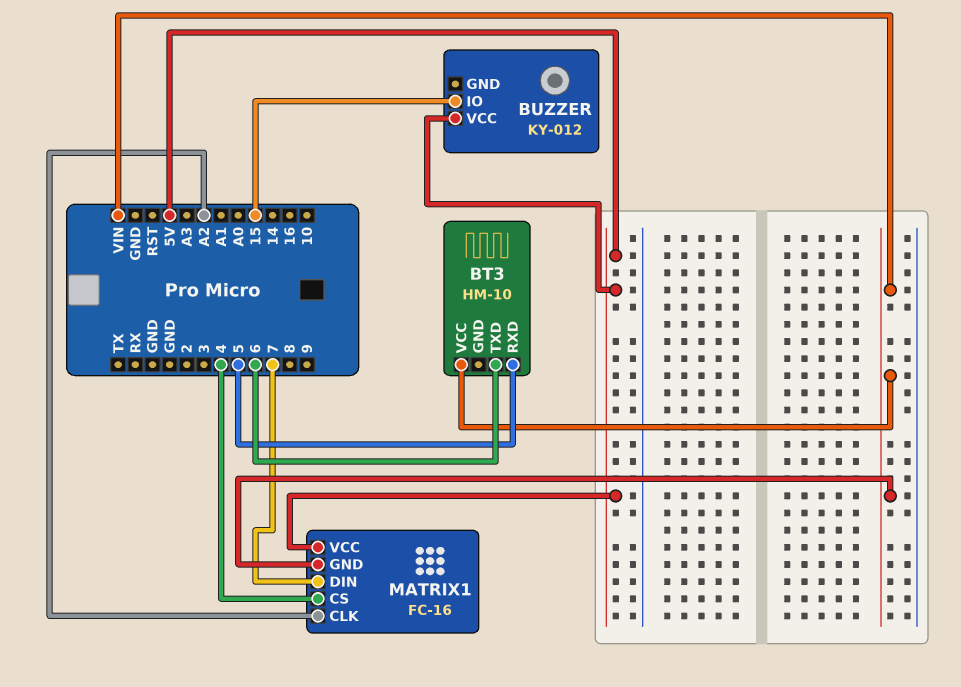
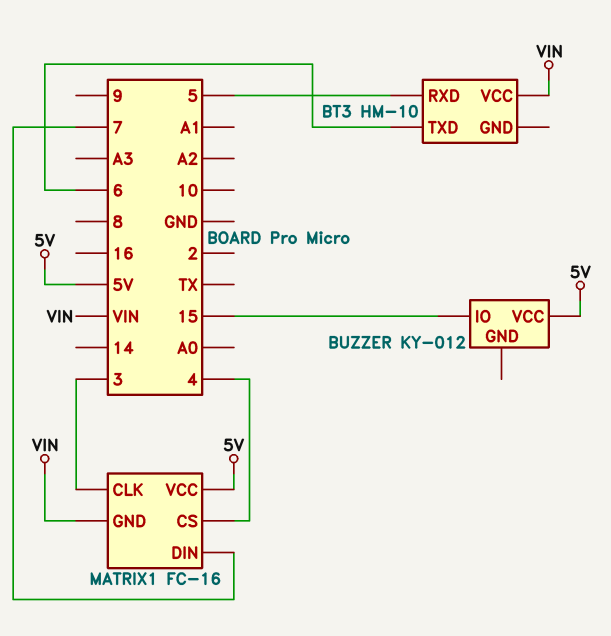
MATRIX1 pin CLK: A2 -> 3

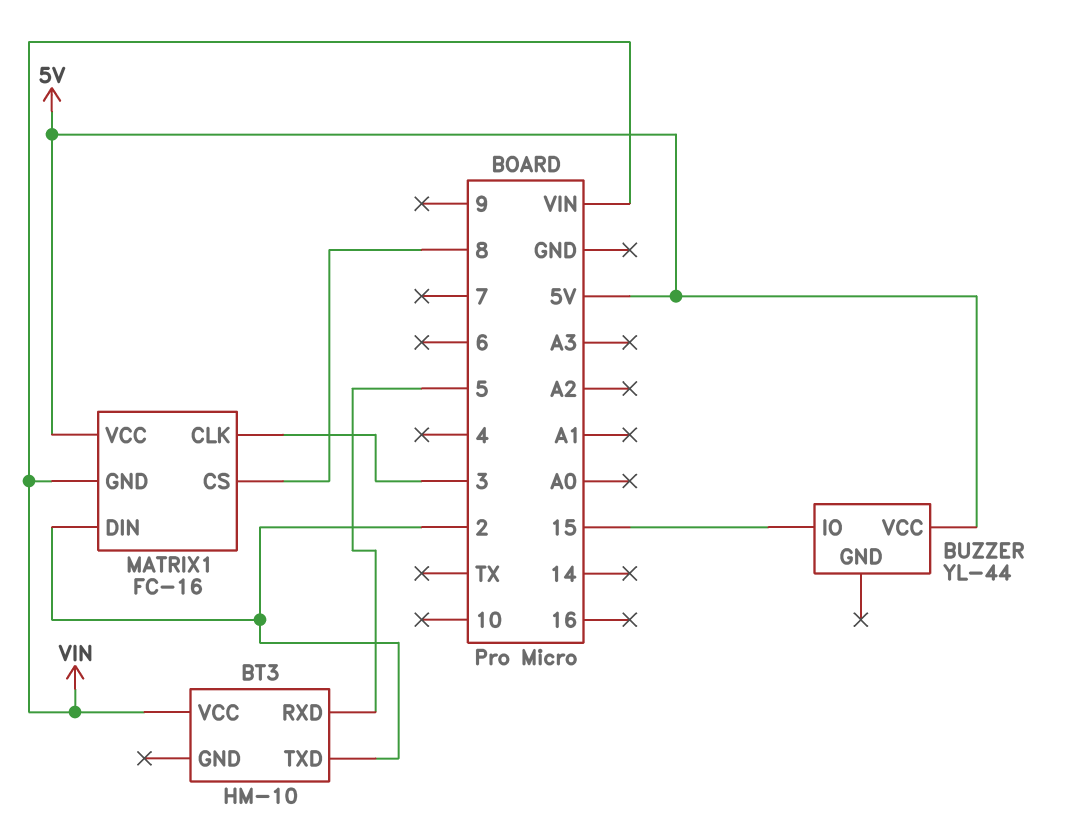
BT3 pin TXD: 6 -> 2
BUZZER: KY-012 -> YL-44
MATRIX1 pin CS: 4 -> 8
MATRIX1 pin DIN: 7 -> 2

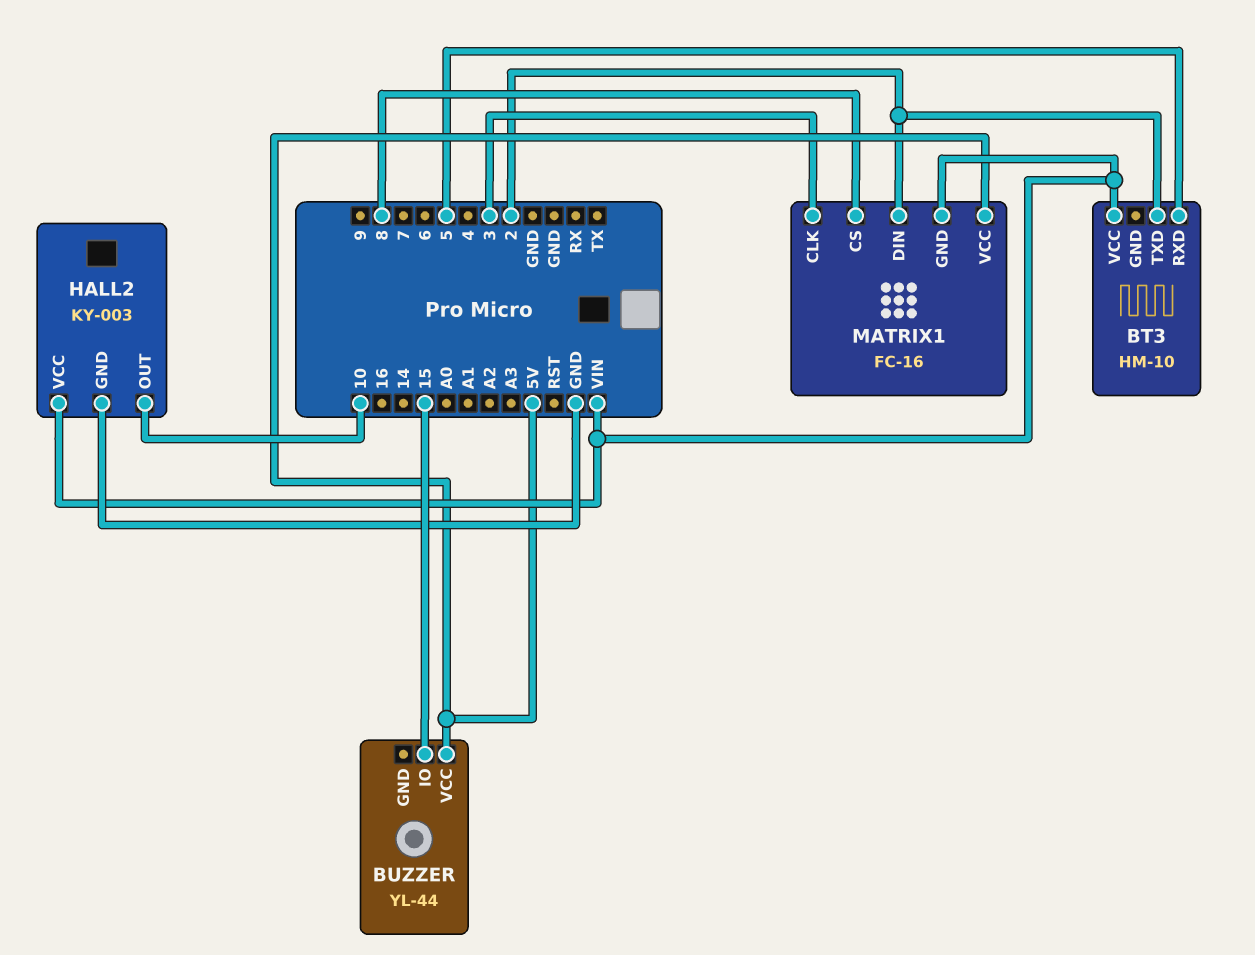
HALL2: none -> KY-003
HALL2 pin GND: none -> GND
HALL2 pin OUT: none -> 10
HALL2 pin VCC: none -> VIN

